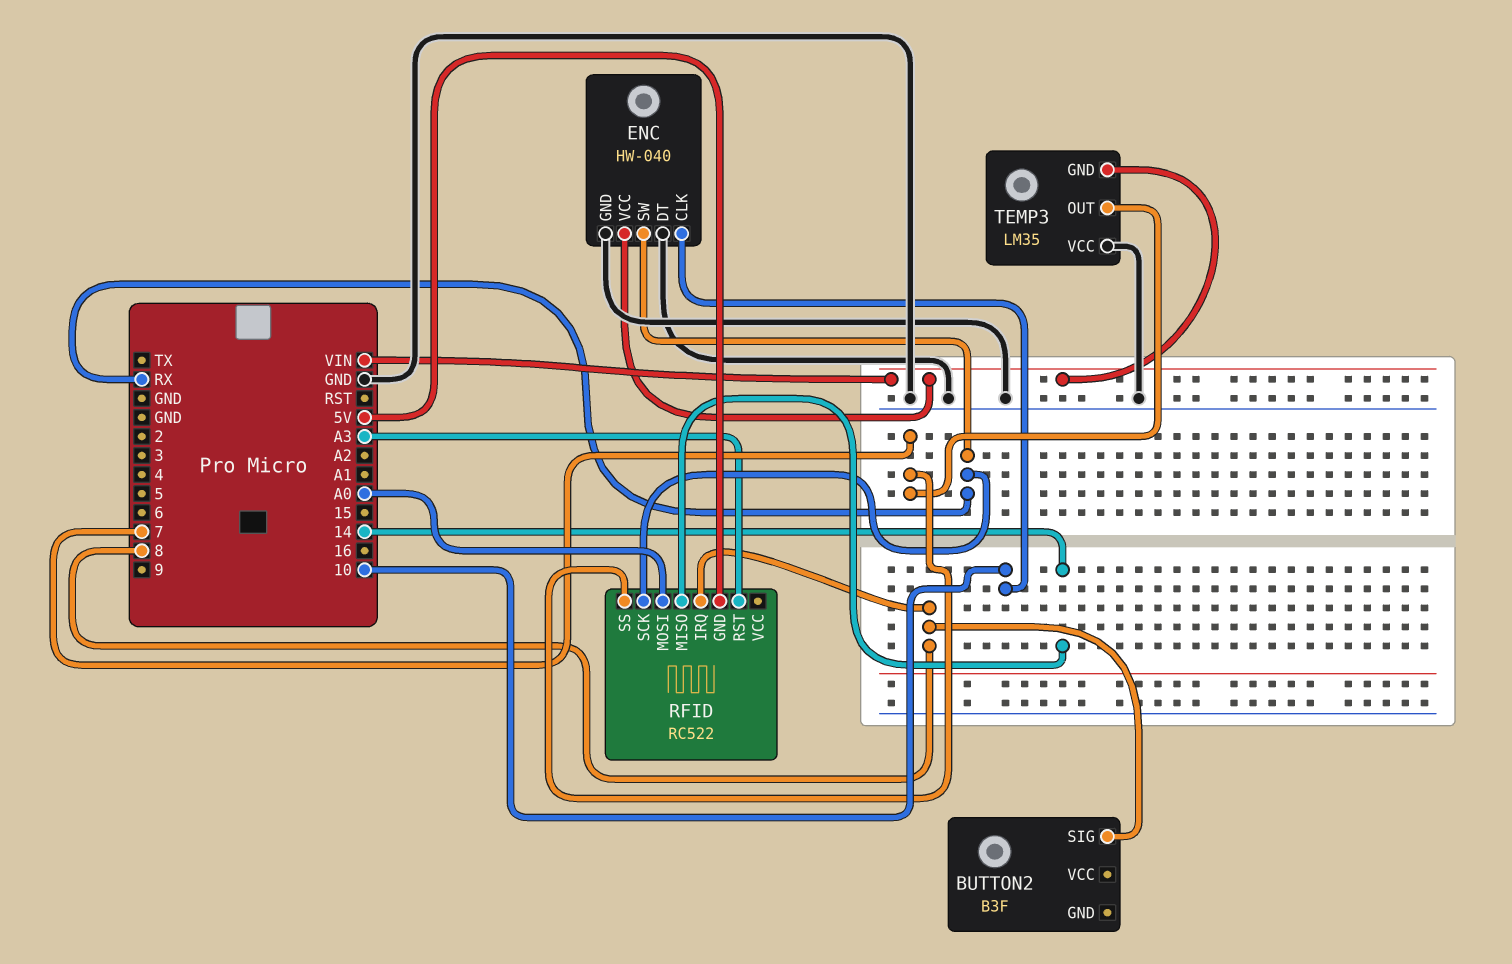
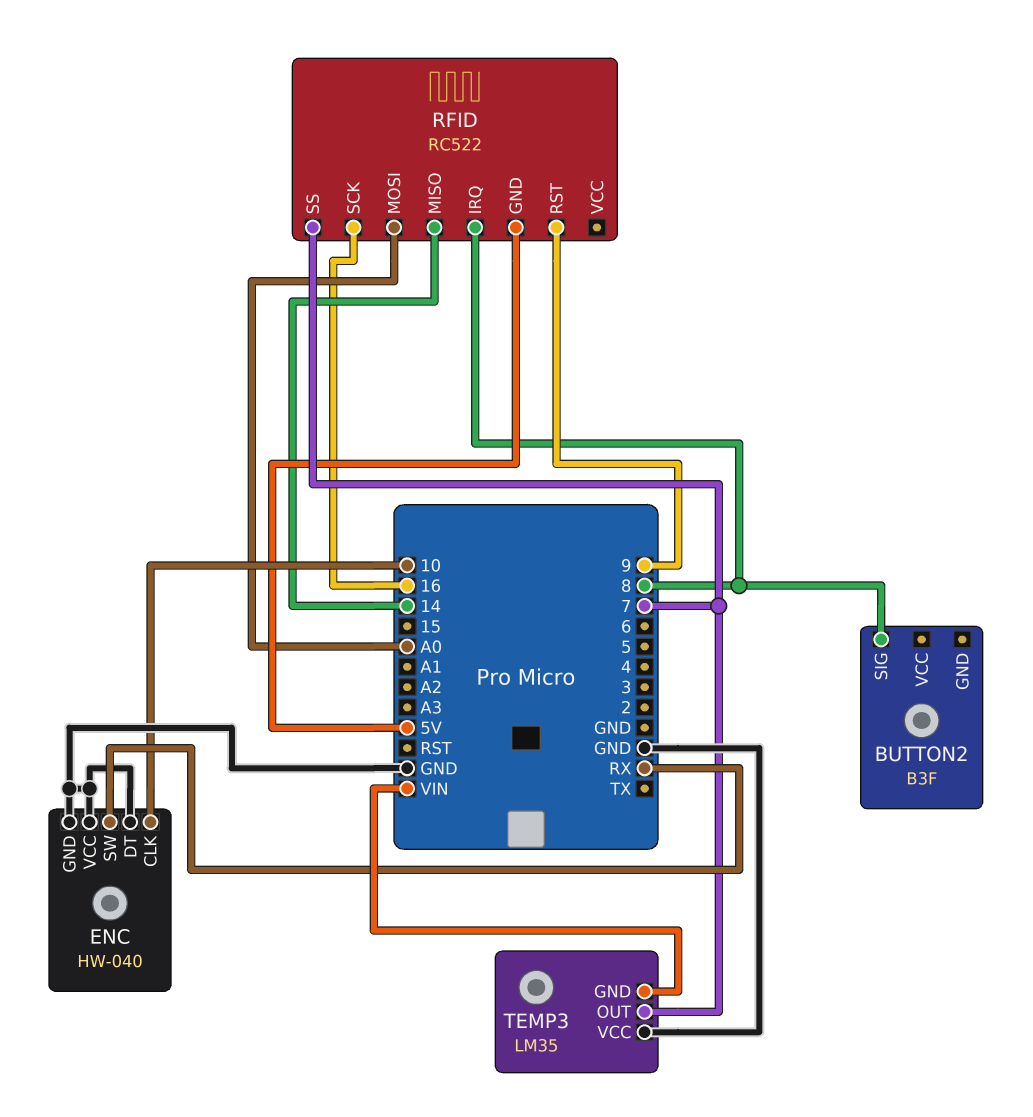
ENC pin VCC: VIN -> GND
RFID pin RST: A3 -> 9
RFID pin SCK: RX -> 16

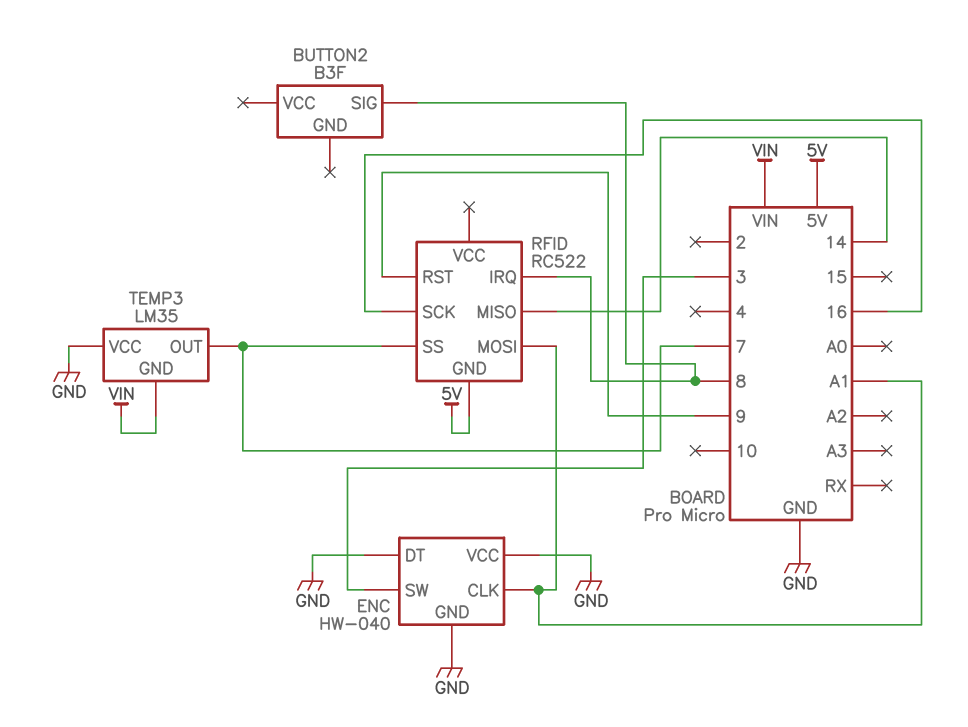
ENC pin CLK: 10 -> A1
ENC pin SW: RX -> 3
RFID pin MOSI: A0 -> A1

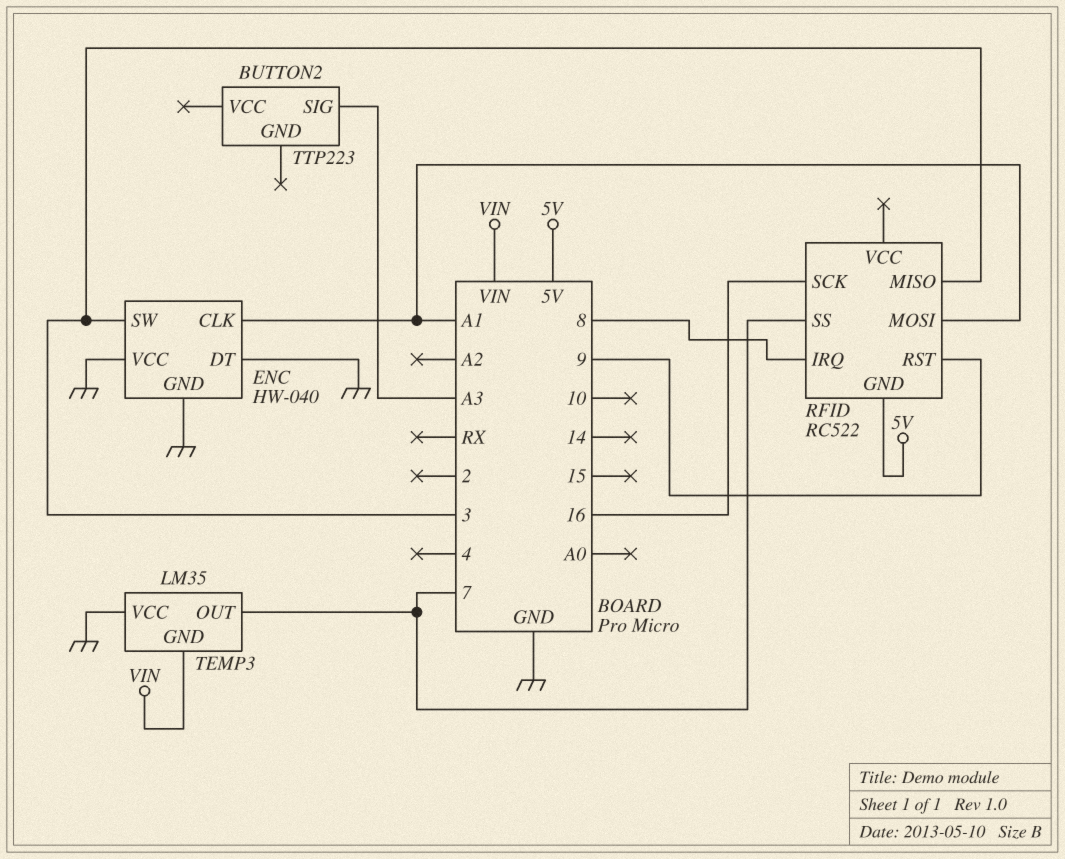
BUTTON2: B3F -> TTP223
BUTTON2 pin SIG: 8 -> A3
RFID pin MISO: 14 -> 3

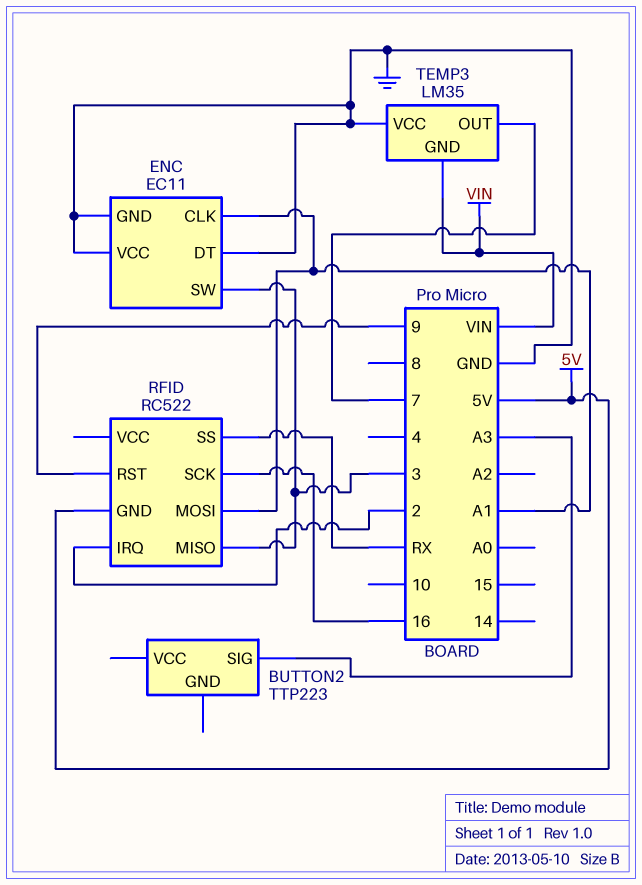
ENC: HW-040 -> EC11
RFID pin IRQ: 8 -> 2
RFID pin SS: 7 -> RX

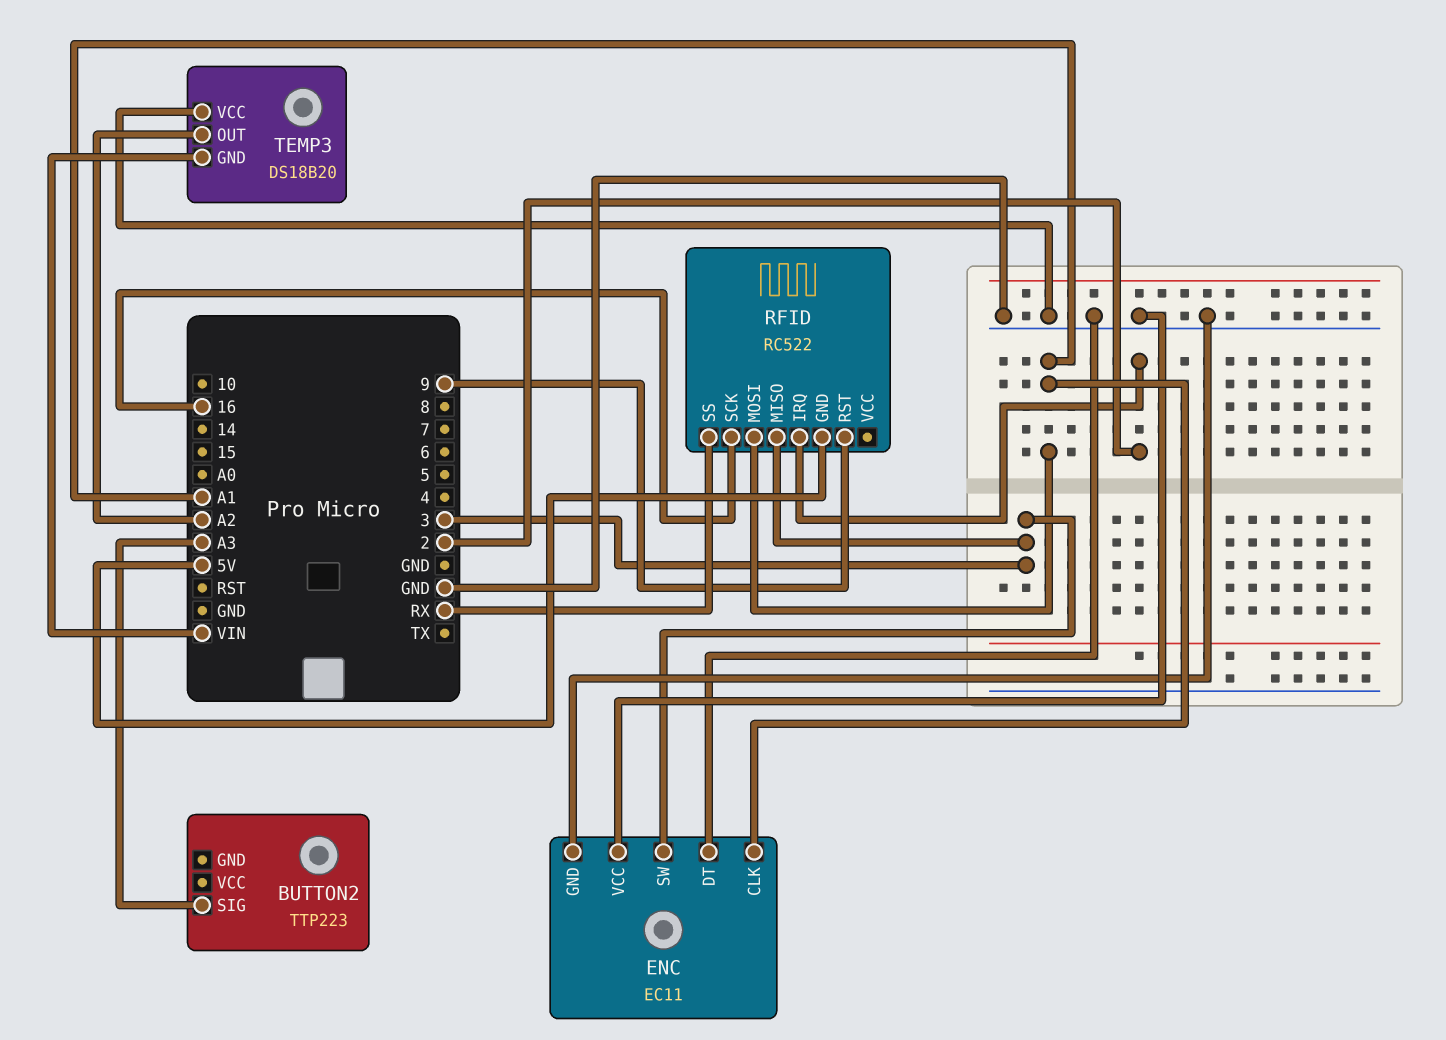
TEMP3: LM35 -> DS18B20
TEMP3 pin OUT: 7 -> A2

